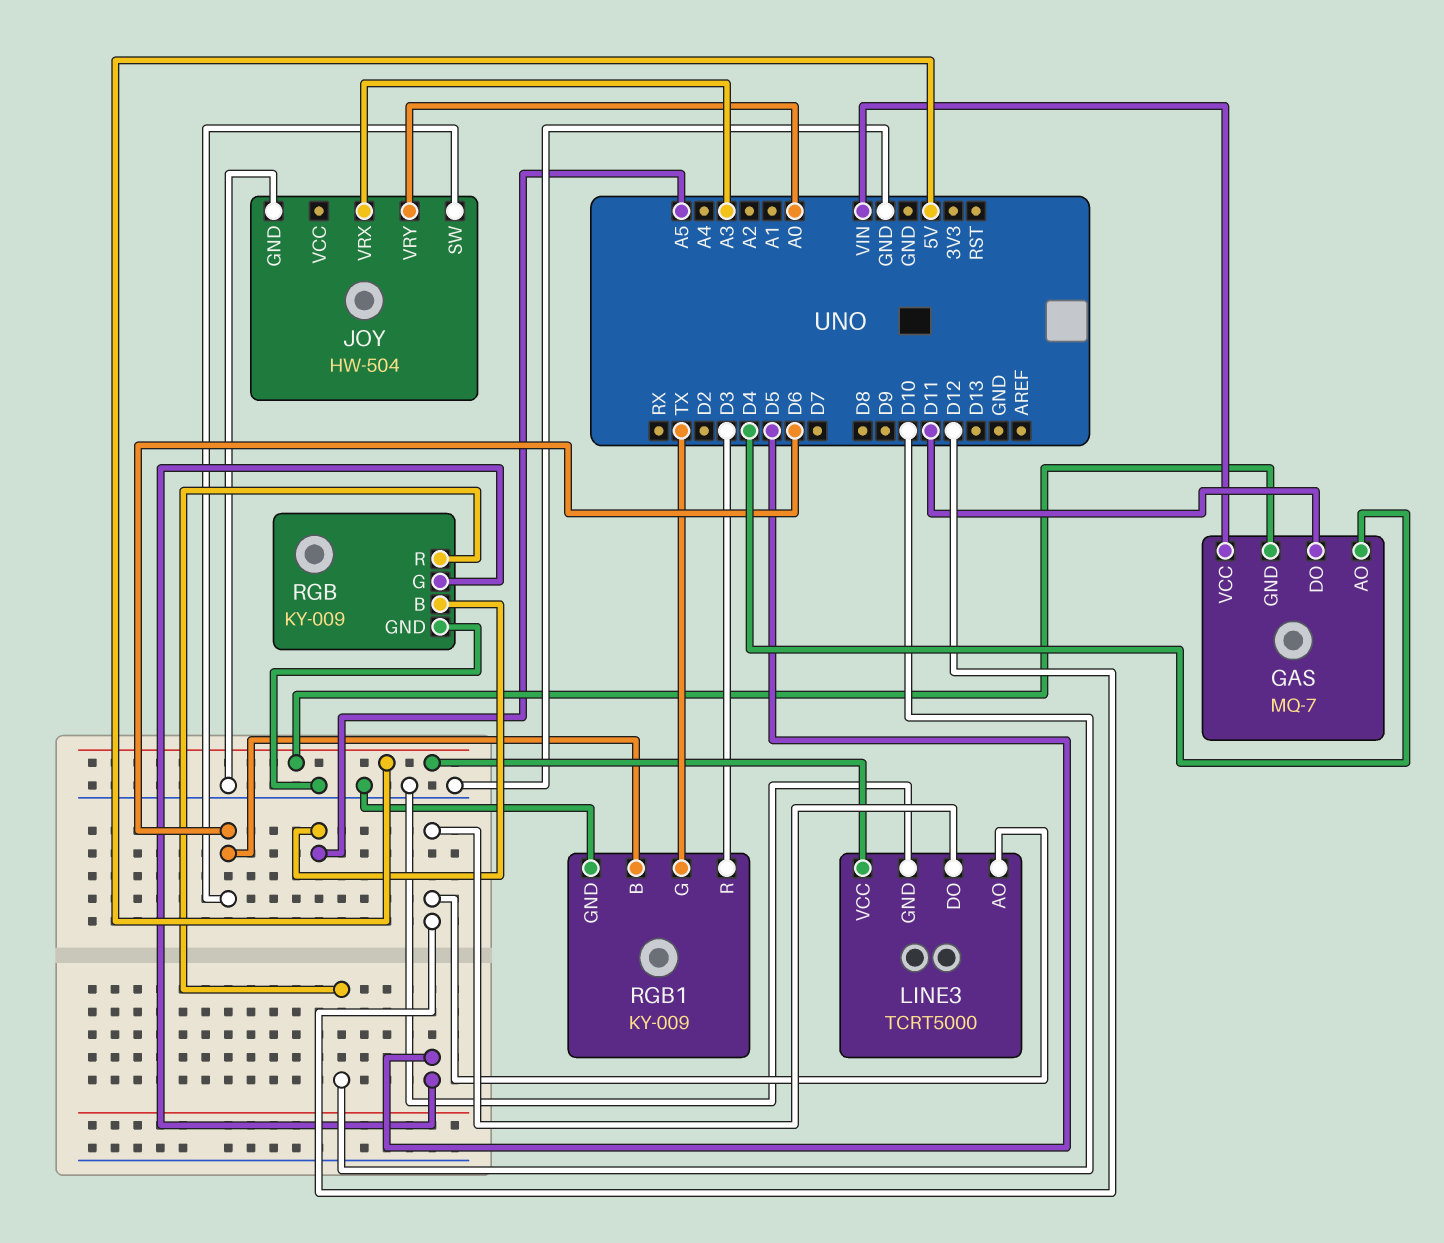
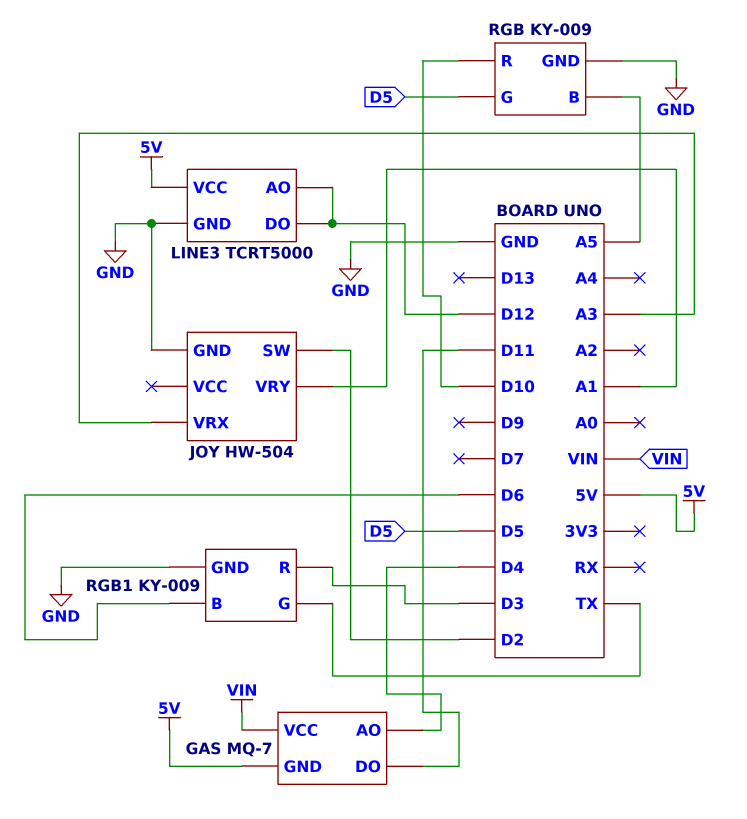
JOY pin SW: D6 -> D2
JOY pin VRY: A0 -> A1

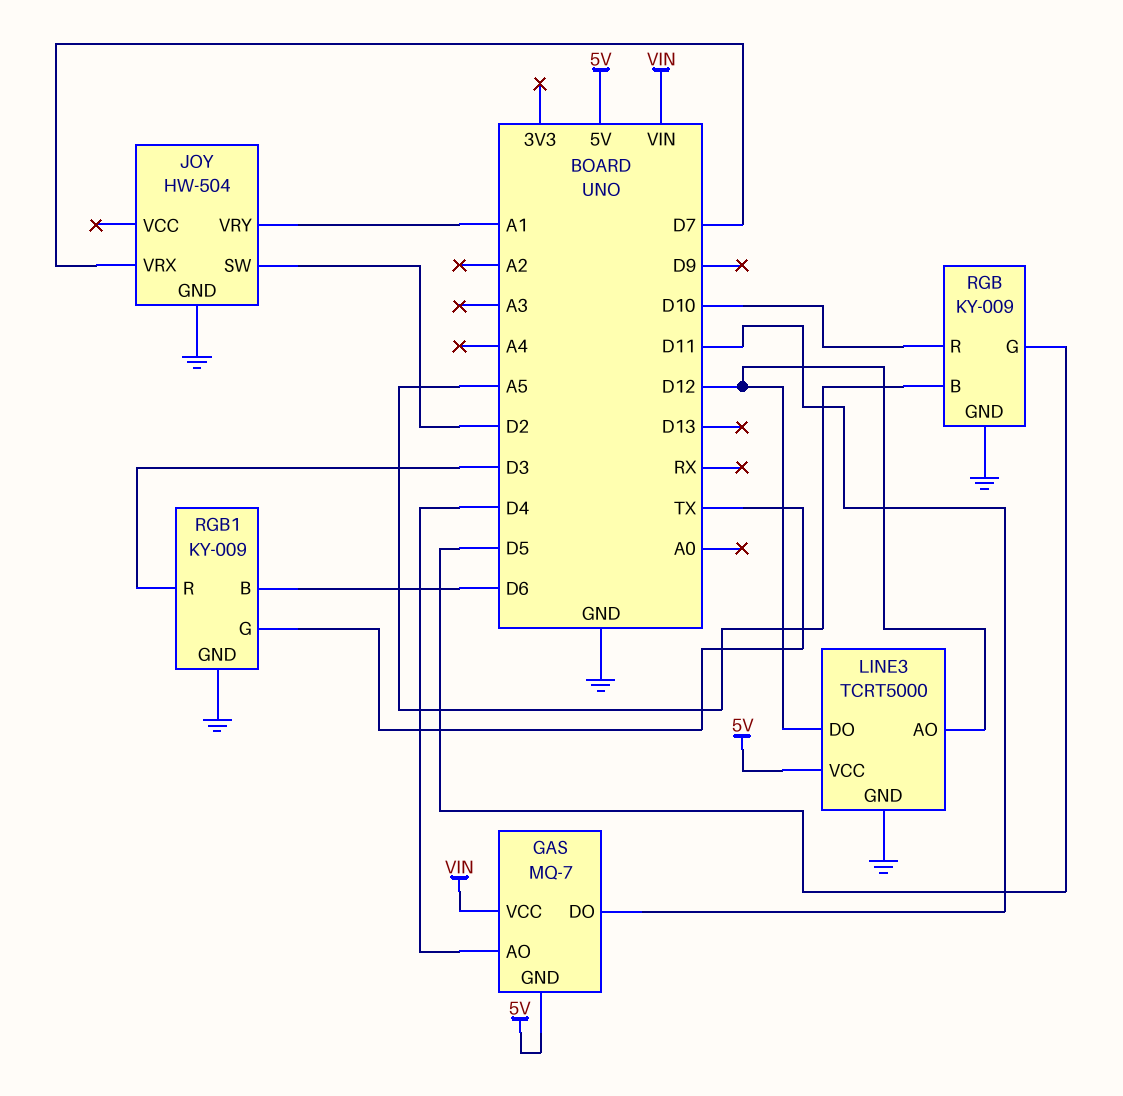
JOY pin VRX: A3 -> D7

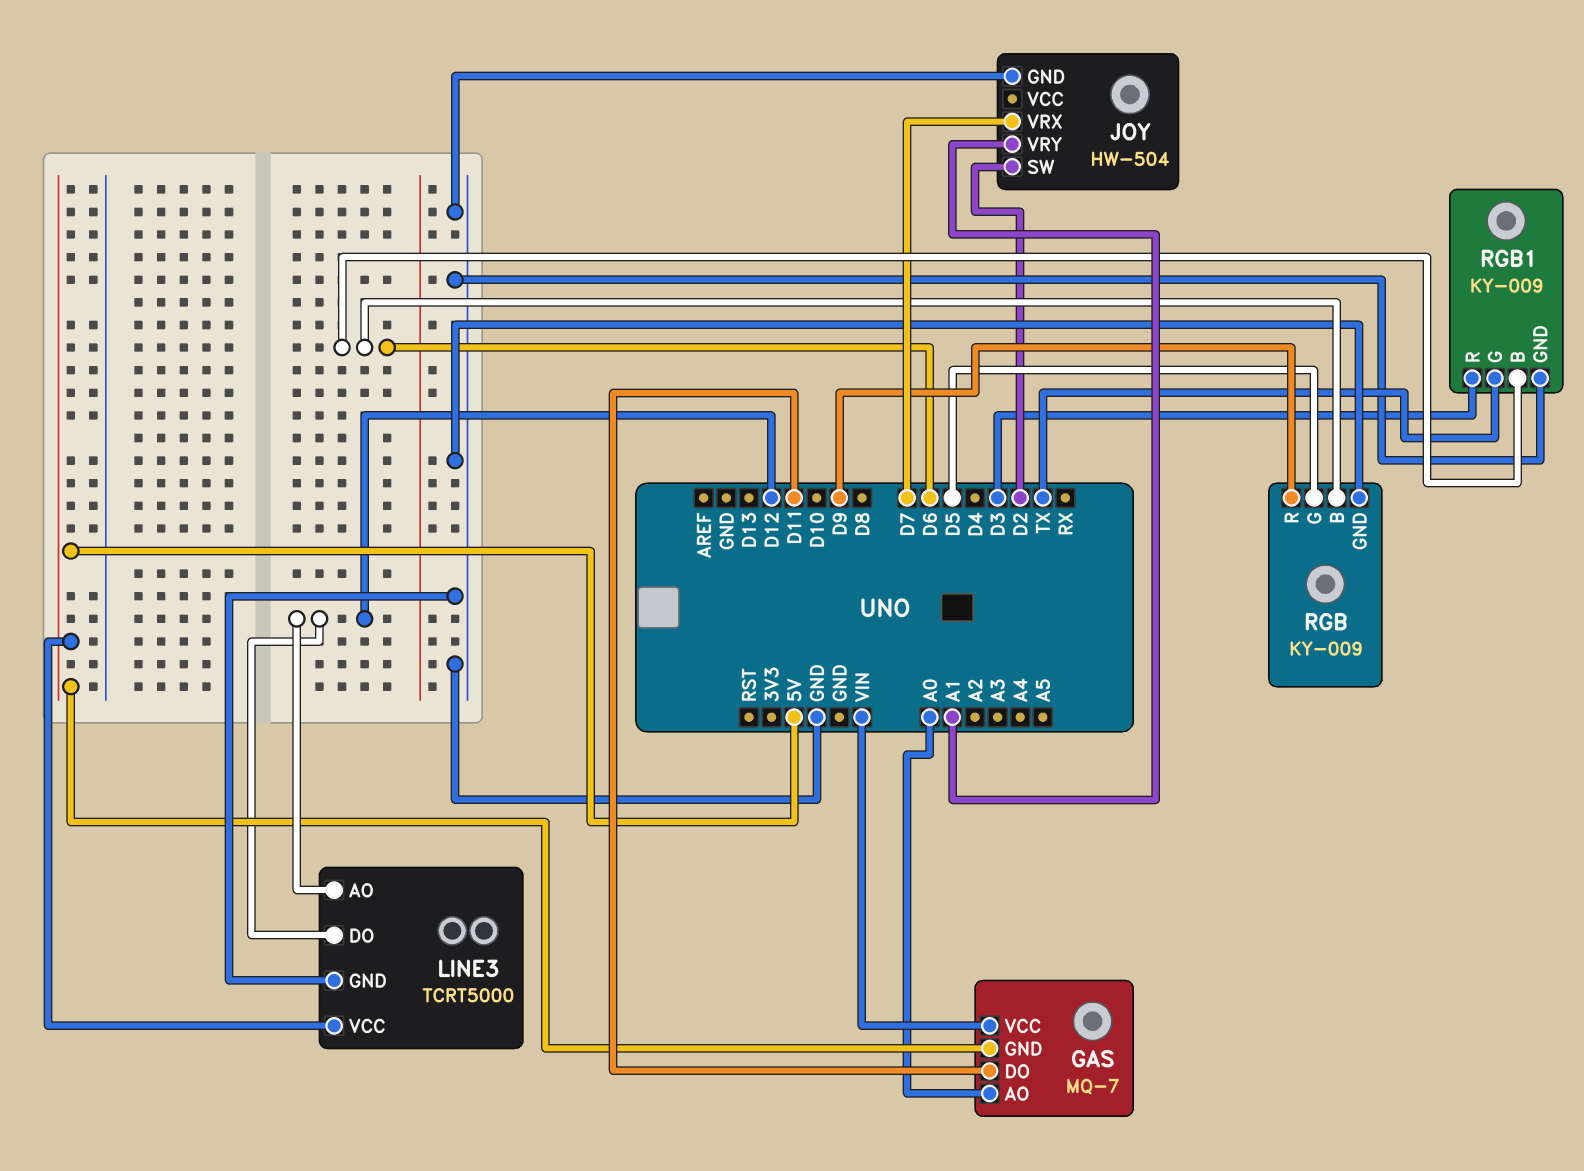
GAS pin AO: D4 -> A0
RGB pin B: A5 -> D6
RGB pin R: D10 -> D9

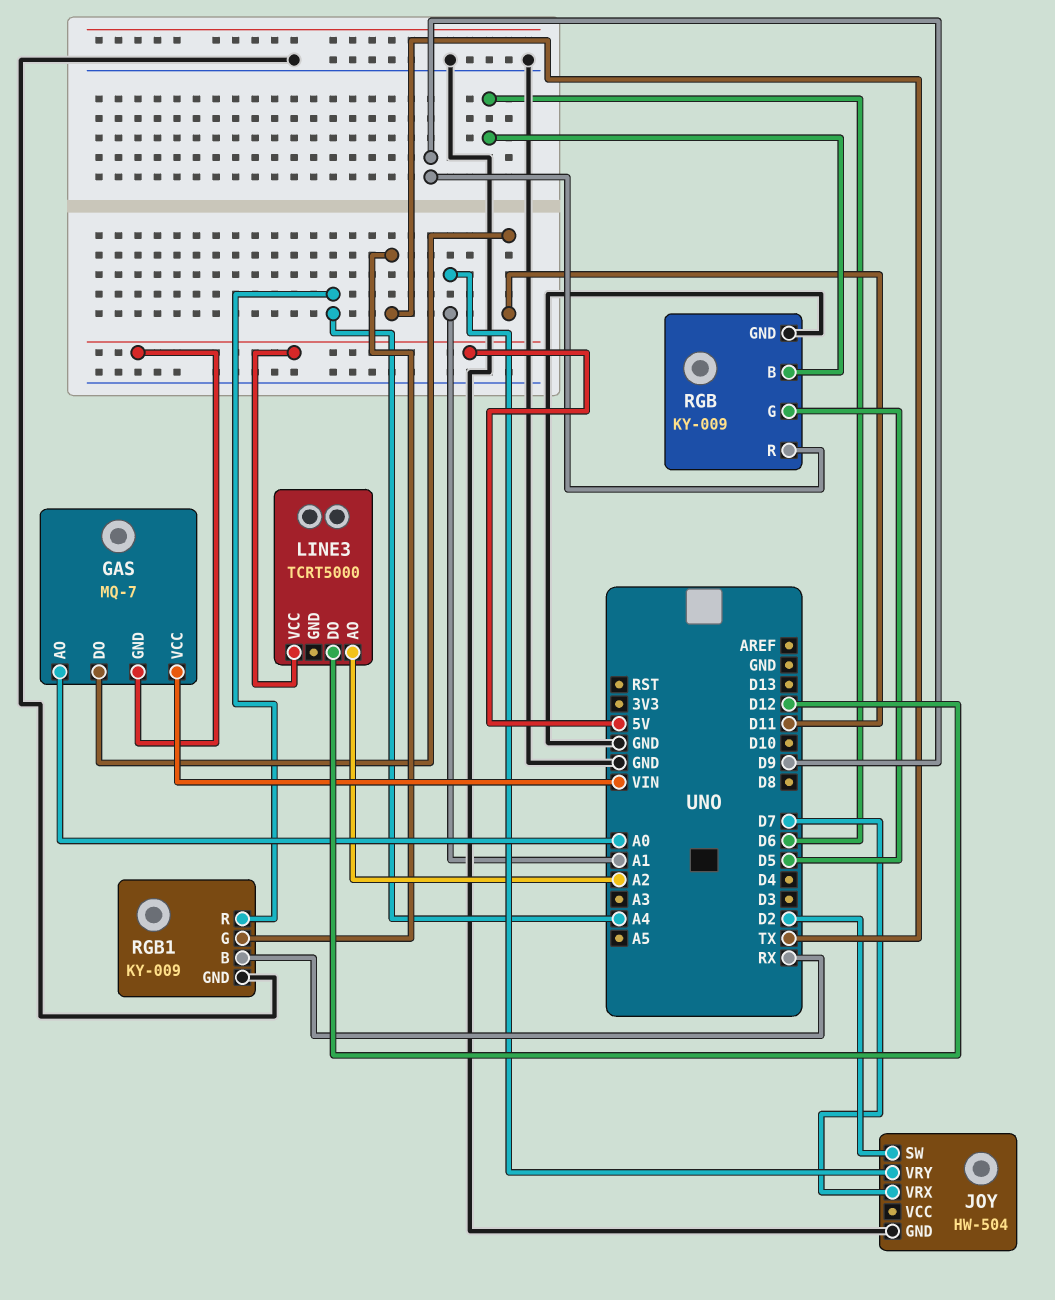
LINE3 pin AO: D12 -> A2
LINE3 pin GND: GND -> none
RGB1 pin B: D6 -> RX
RGB1 pin R: D3 -> A4

